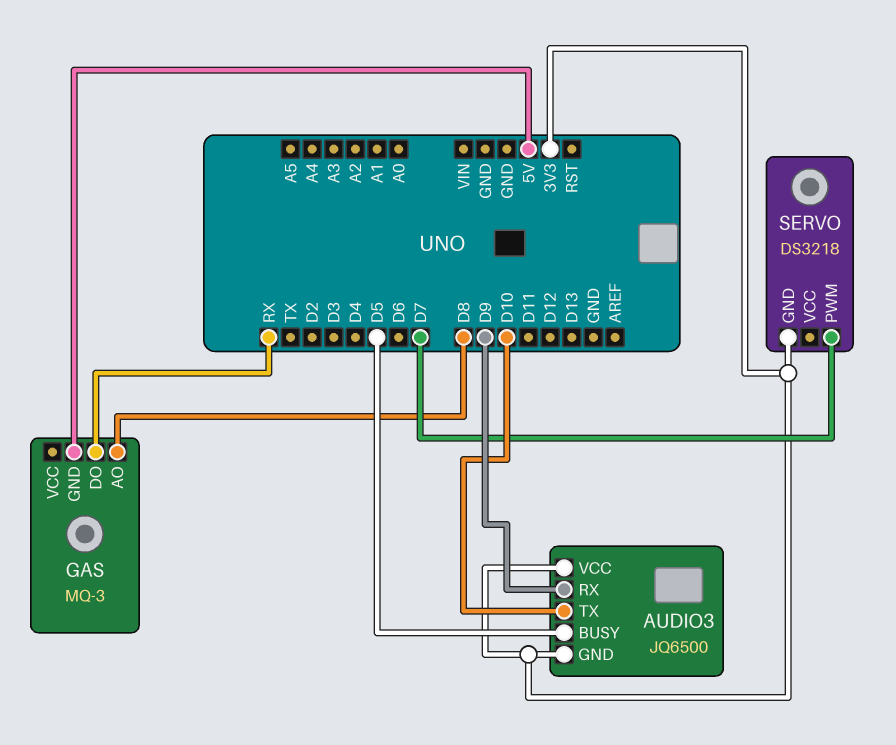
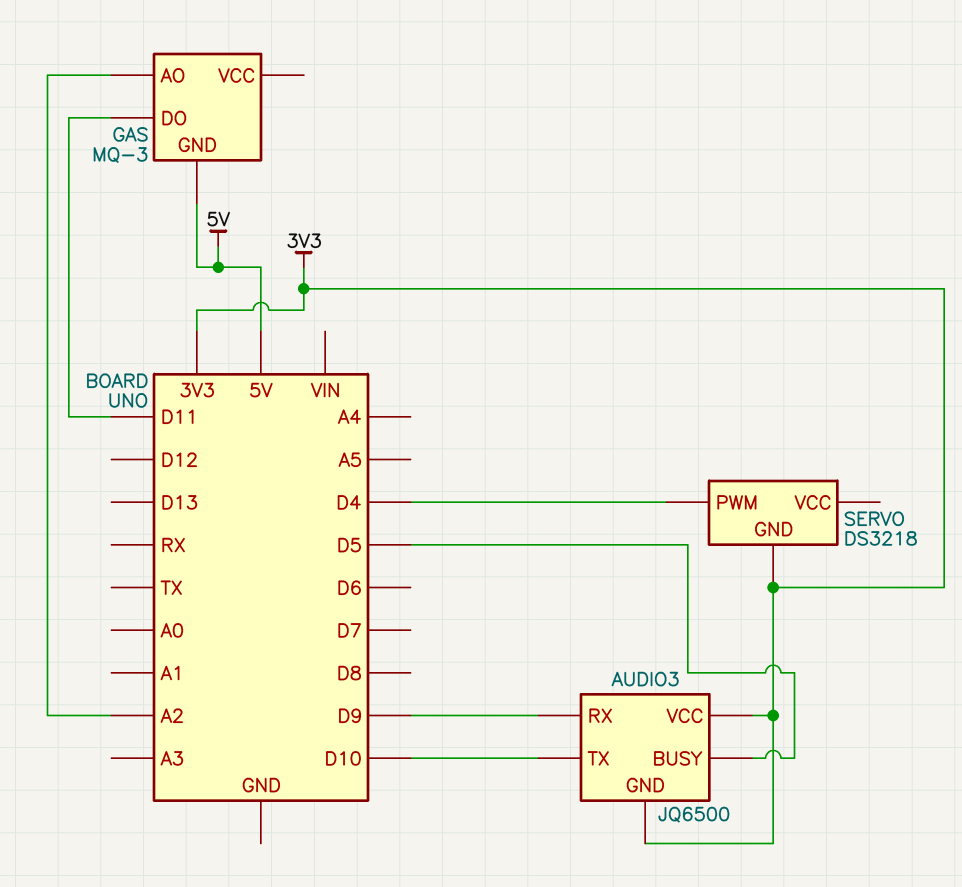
GAS pin AO: D8 -> A2
GAS pin DO: RX -> D11
SERVO pin PWM: D7 -> D4

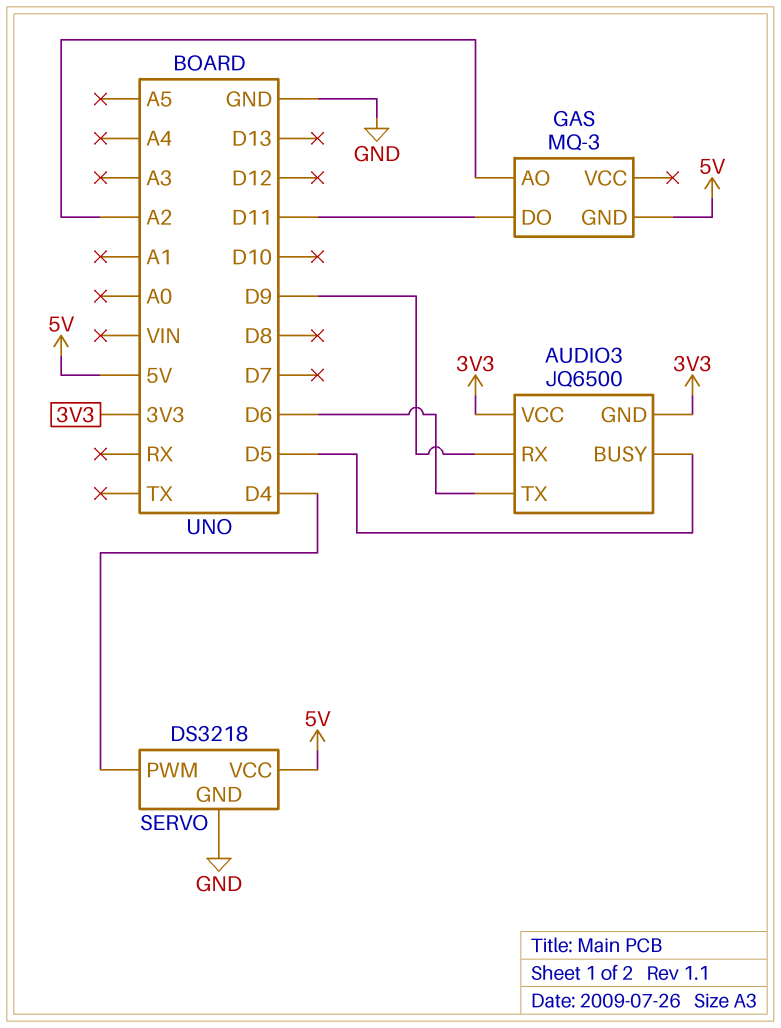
AUDIO3 pin TX: D10 -> D6
SERVO pin GND: 3V3 -> GND
SERVO pin VCC: none -> 5V

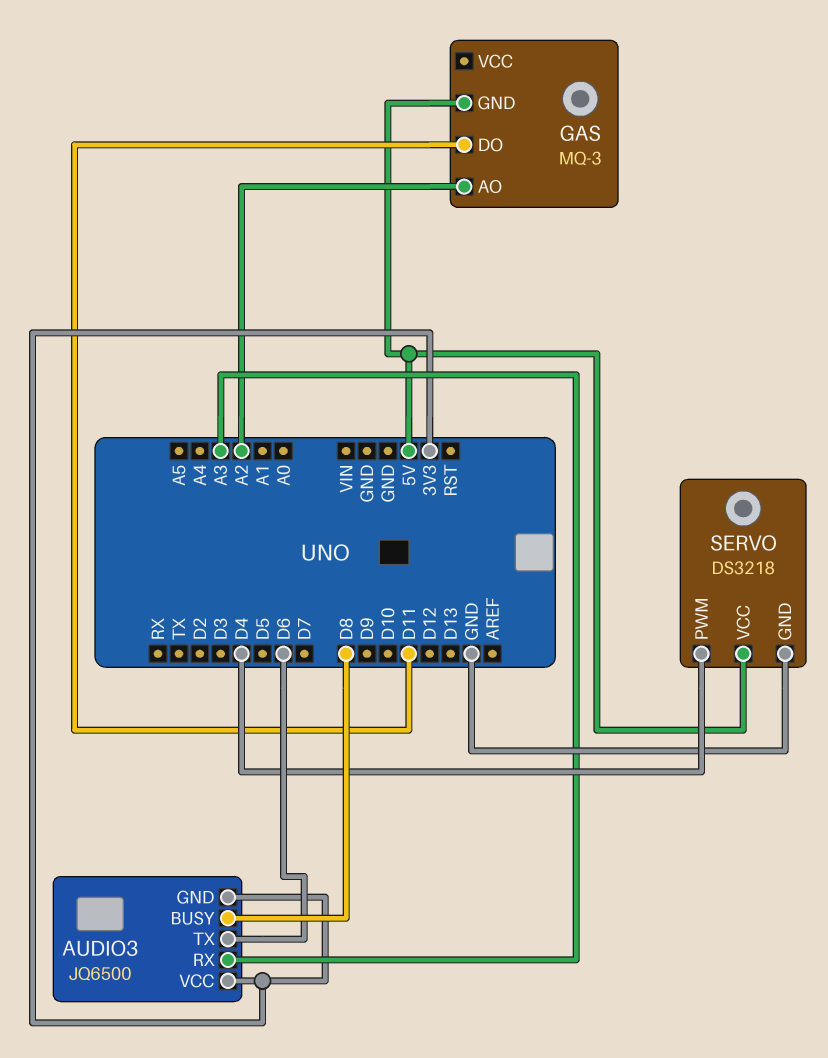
AUDIO3 pin BUSY: D5 -> D8
AUDIO3 pin RX: D9 -> A3

